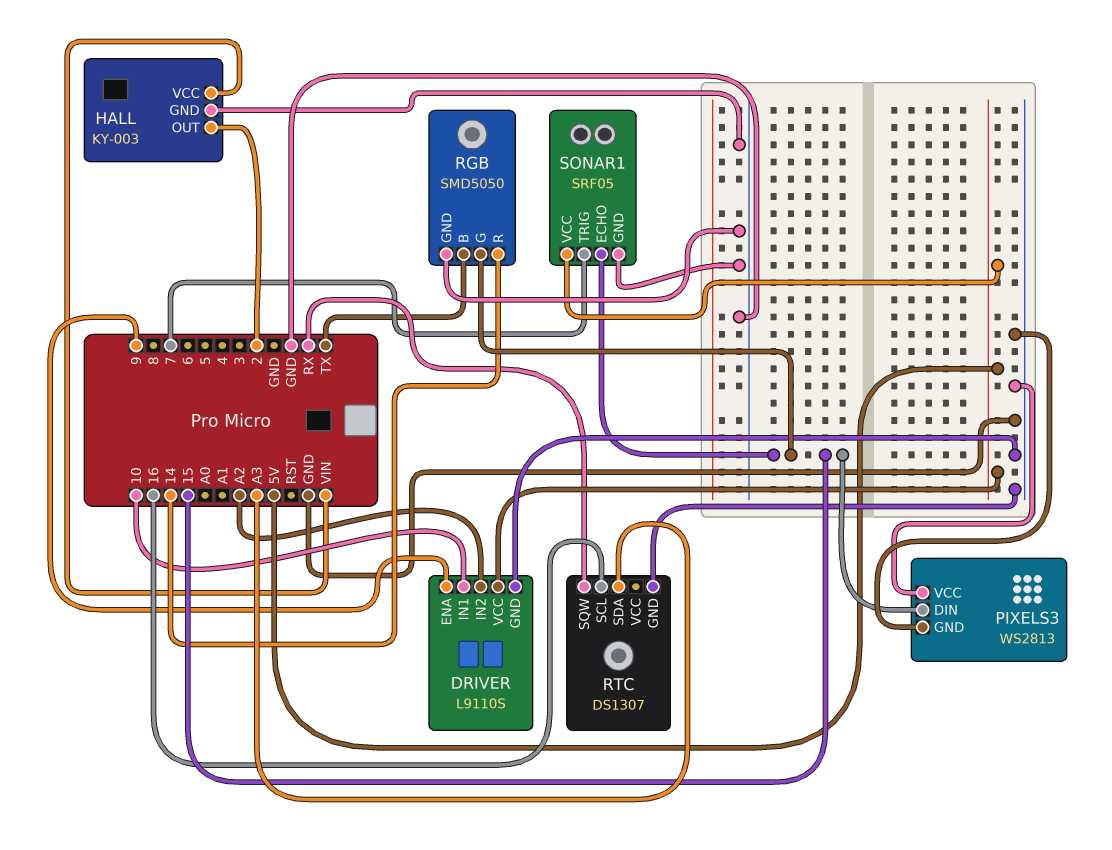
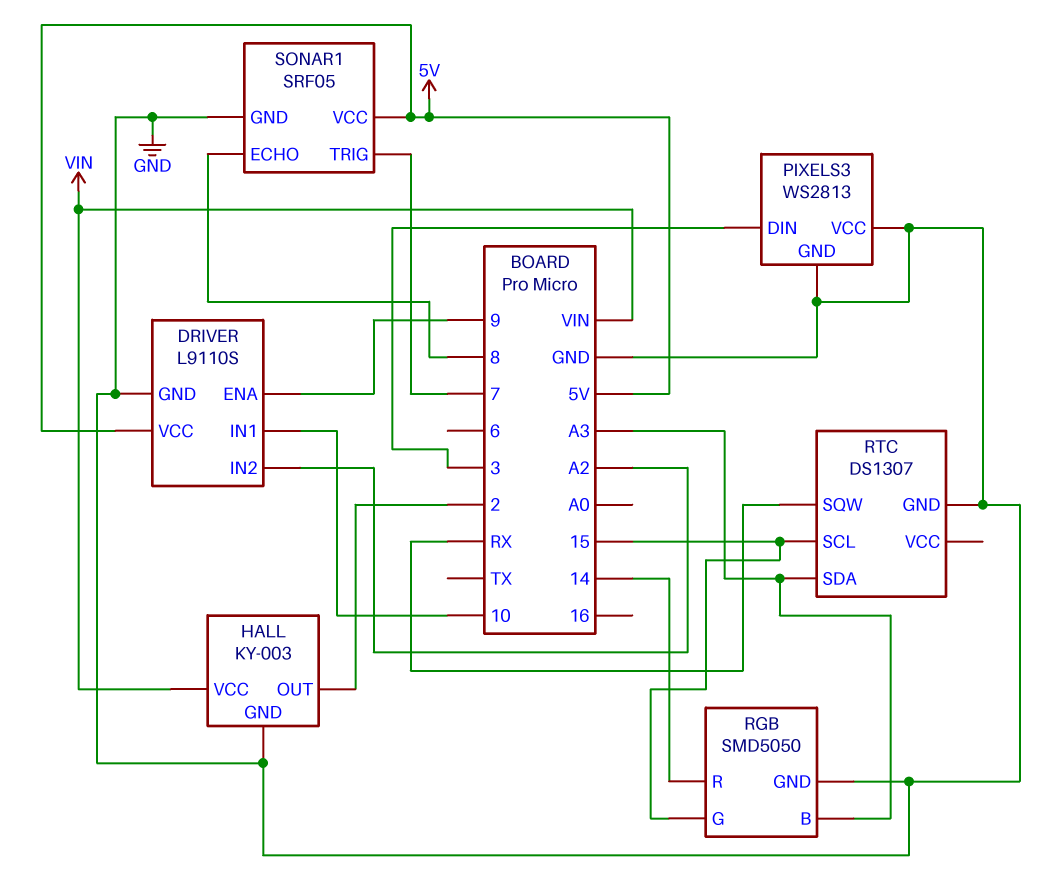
PIXELS3 pin DIN: 15 -> 3
RGB pin B: TX -> A3
RTC pin SCL: 16 -> 15
SONAR1 pin ECHO: 15 -> 8

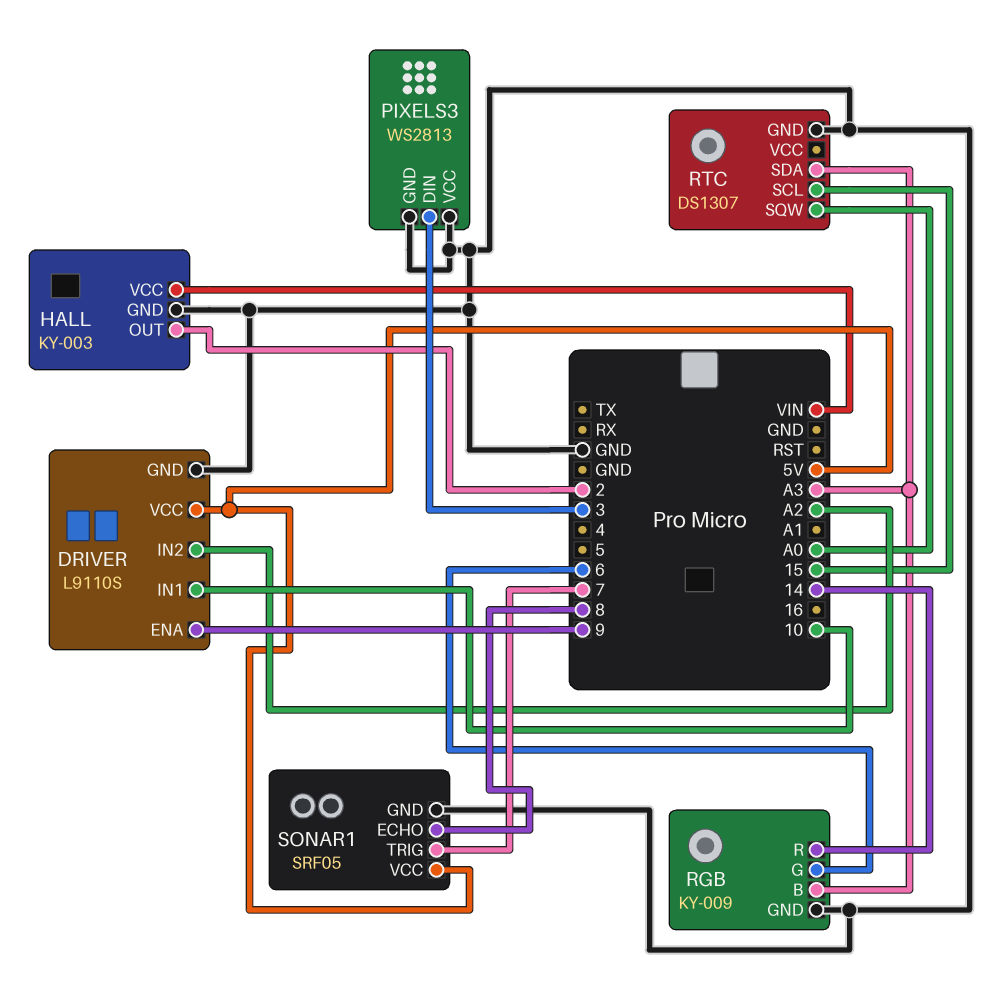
RGB: SMD5050 -> KY-009
RGB pin G: 15 -> 6
RTC pin SQW: RX -> A0

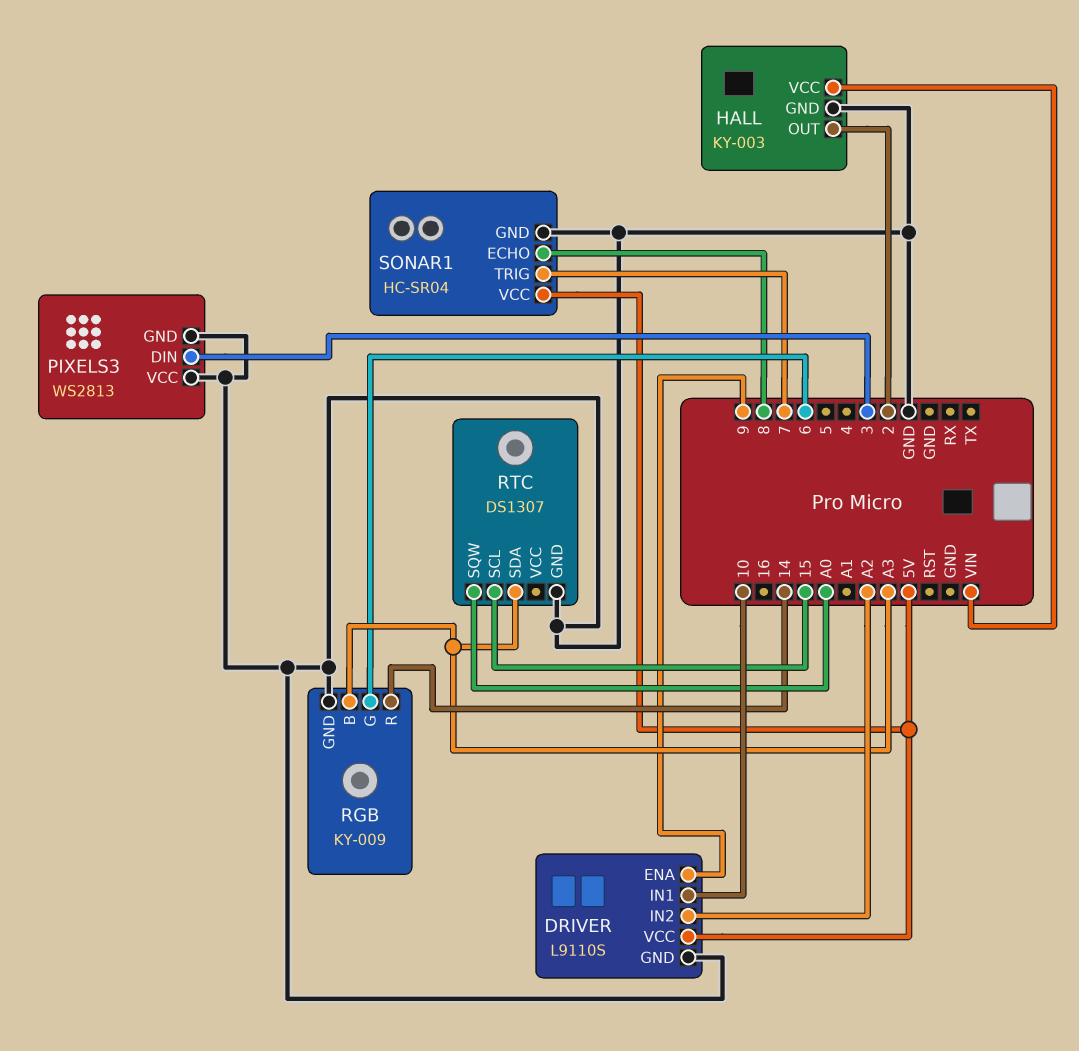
SONAR1: SRF05 -> HC-SR04

